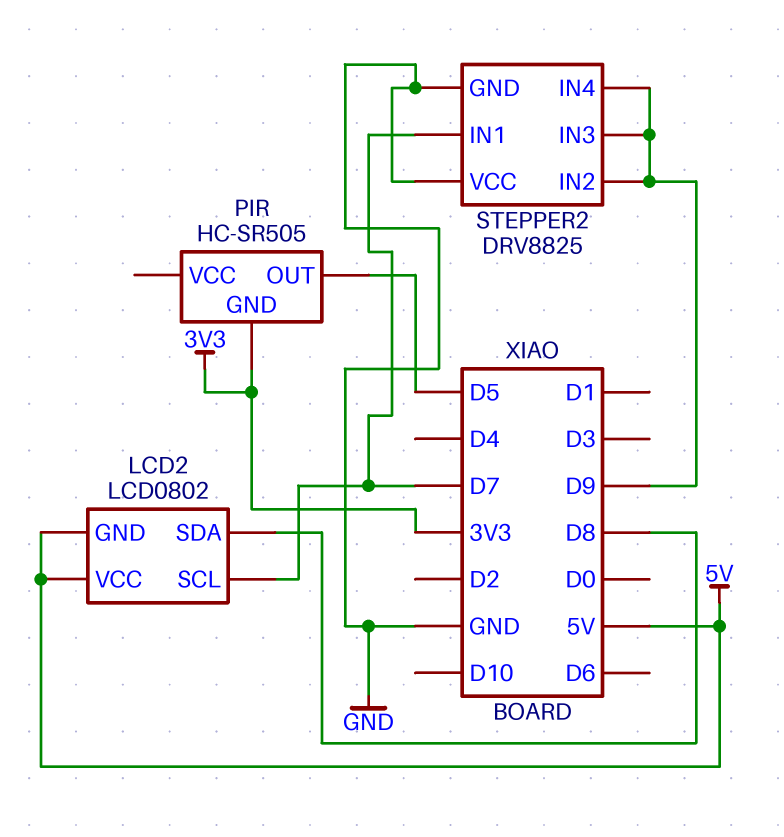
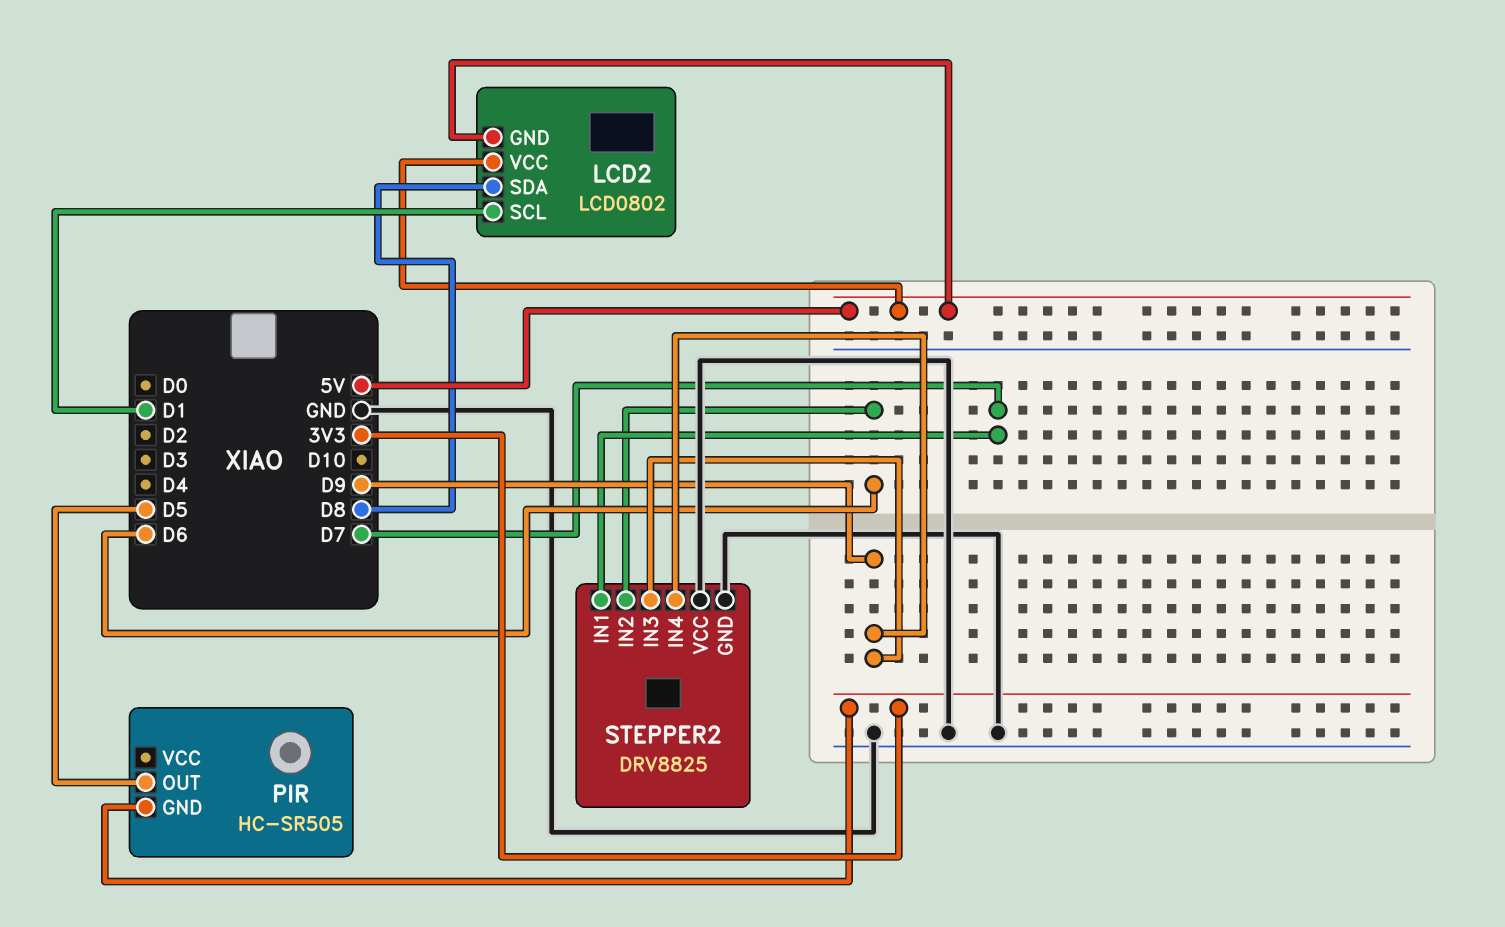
LCD2 pin SCL: D7 -> D1
STEPPER2 pin IN2: D9 -> D6

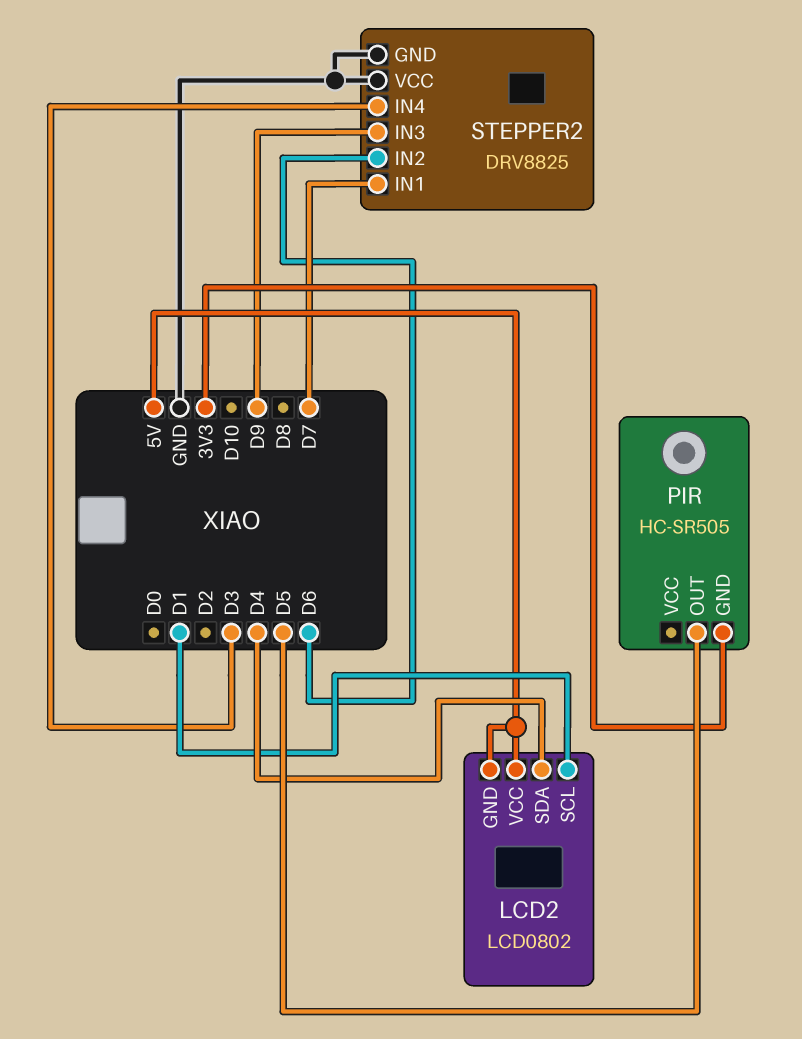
LCD2 pin SDA: D8 -> D4
STEPPER2 pin IN4: D9 -> D3

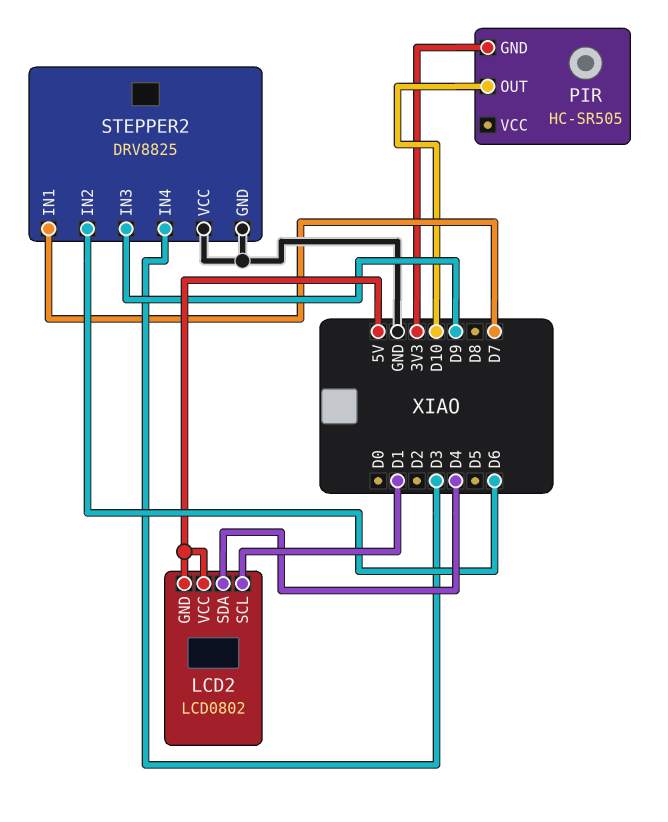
PIR pin OUT: D5 -> D10

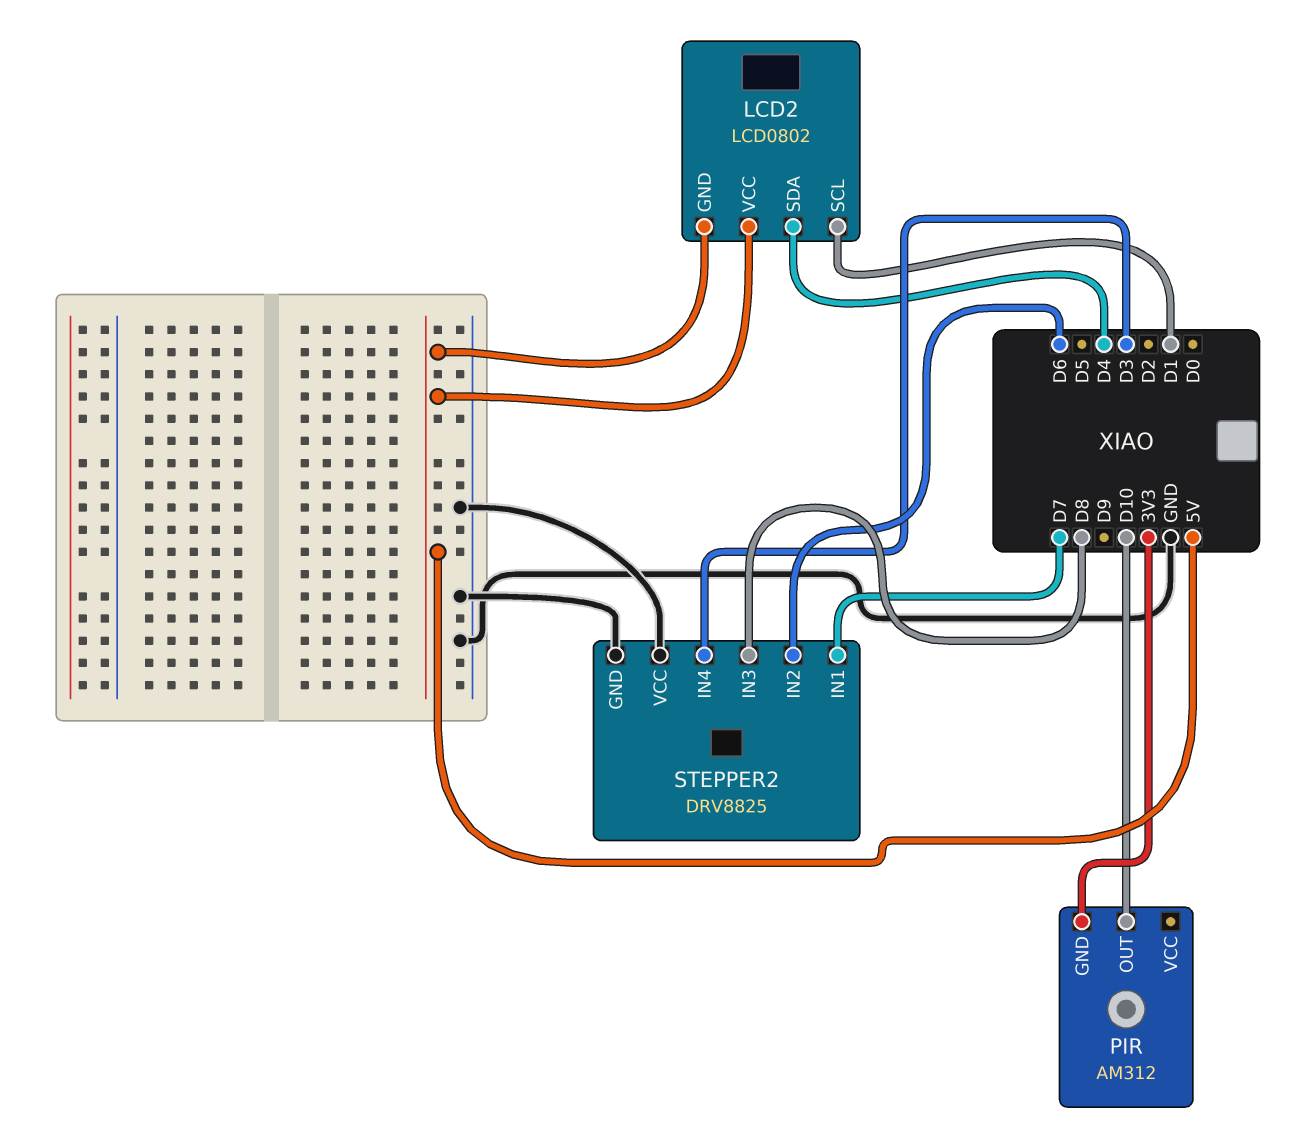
PIR: HC-SR505 -> AM312
STEPPER2 pin IN3: D9 -> D8

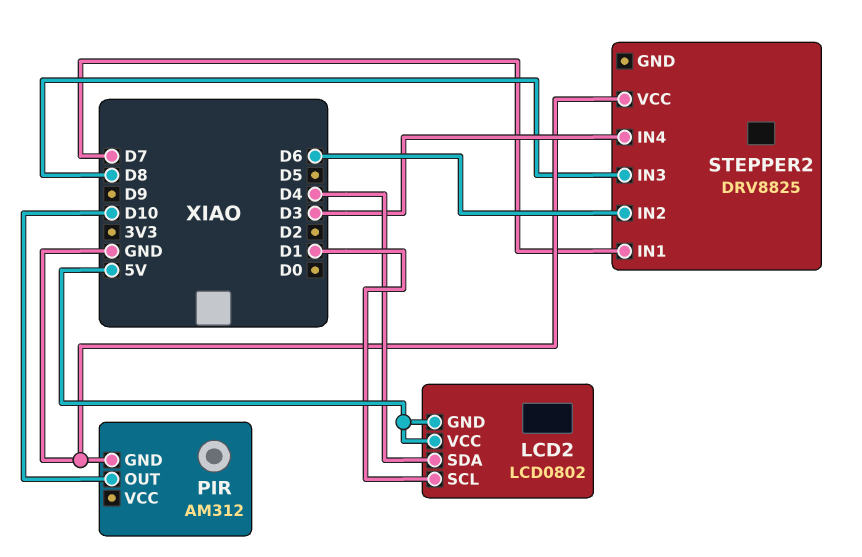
PIR pin GND: 3V3 -> GND
STEPPER2 pin GND: GND -> none

